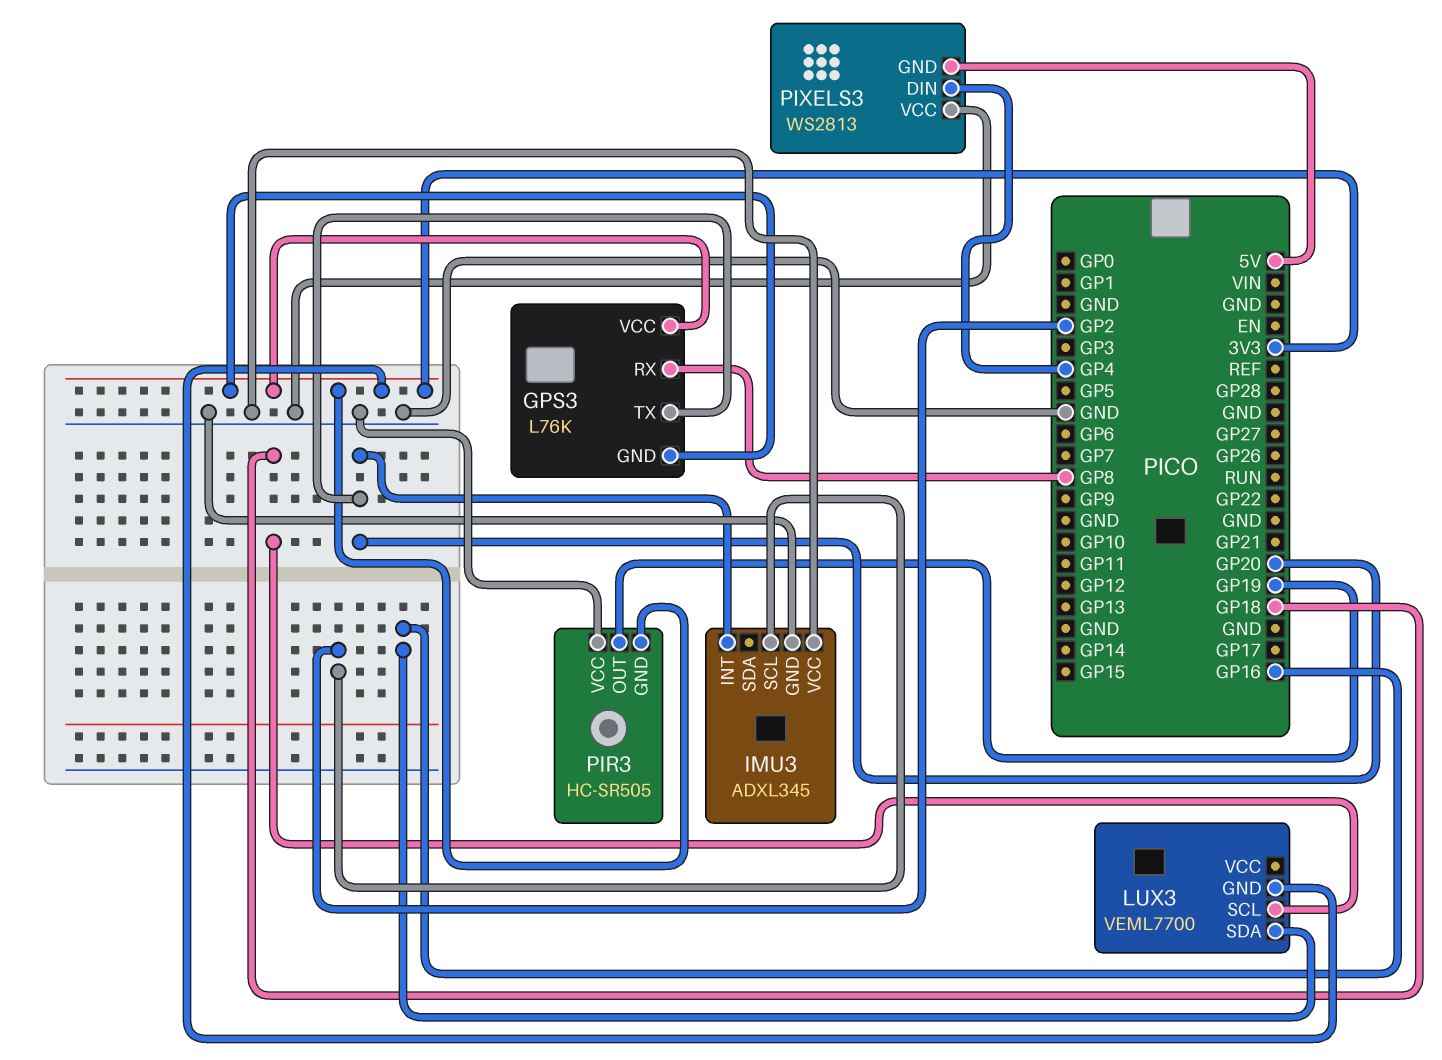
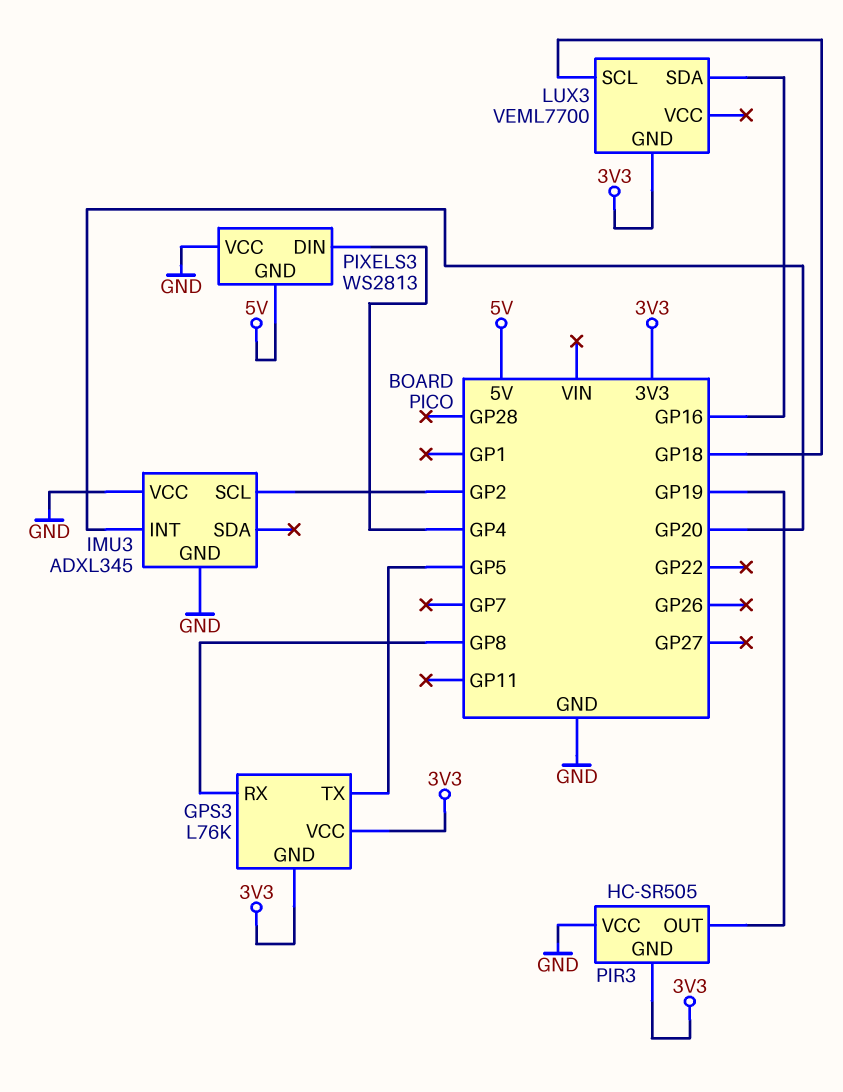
GPS3 pin TX: GP20 -> GP5

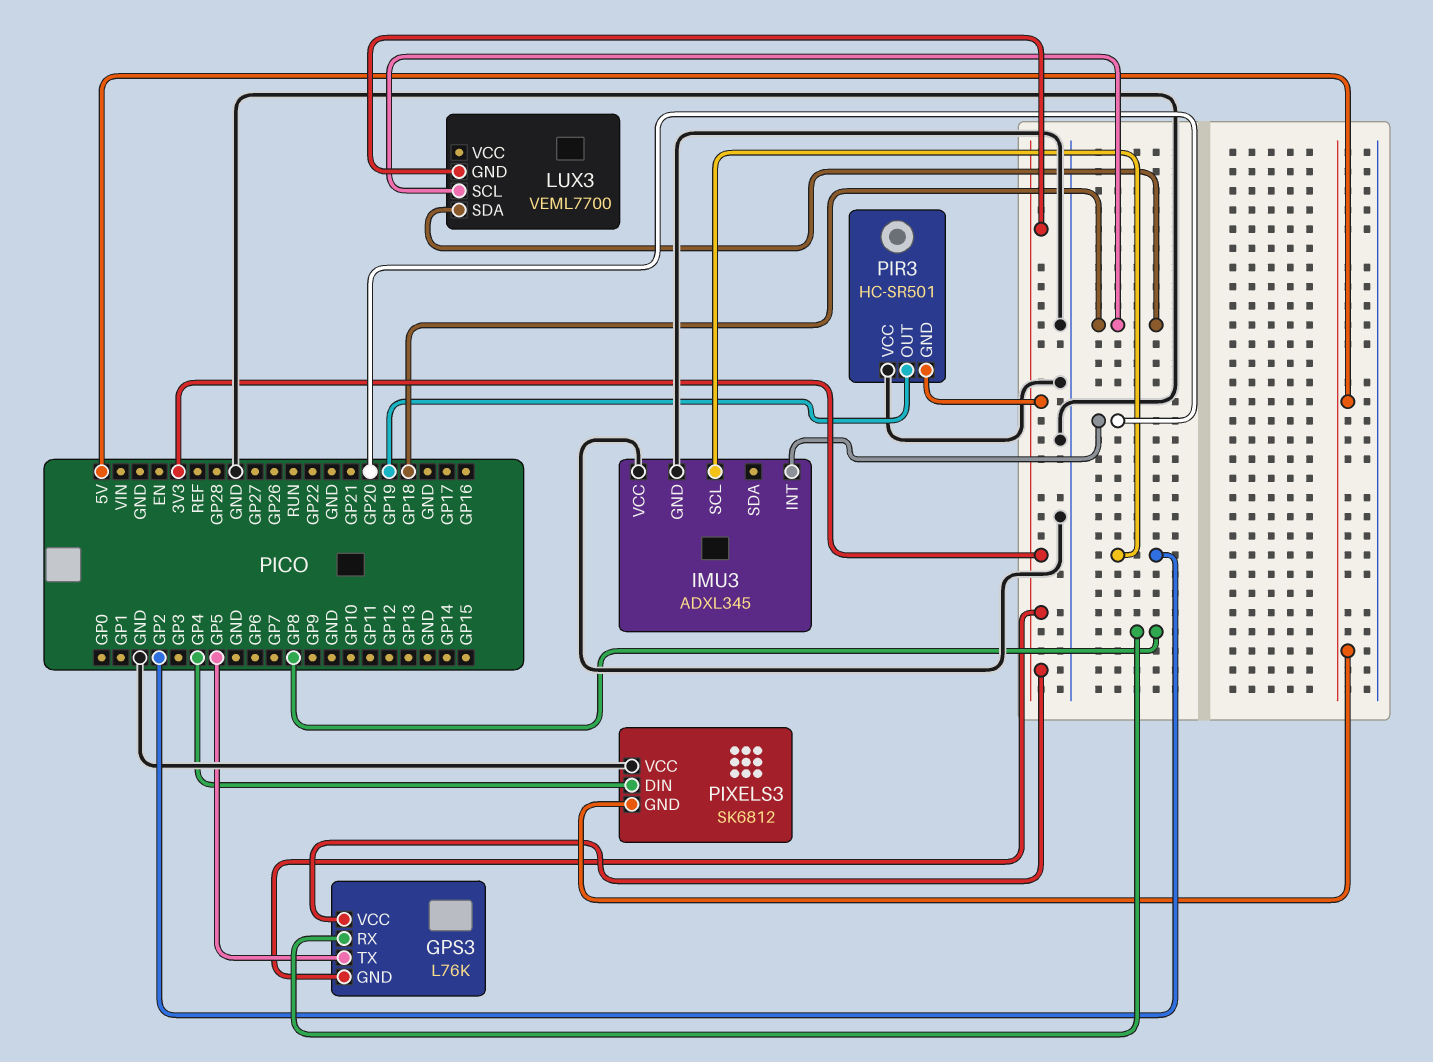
LUX3 pin SDA: GP16 -> GP18
PIR3: HC-SR505 -> HC-SR501
PIXELS3: WS2813 -> SK6812

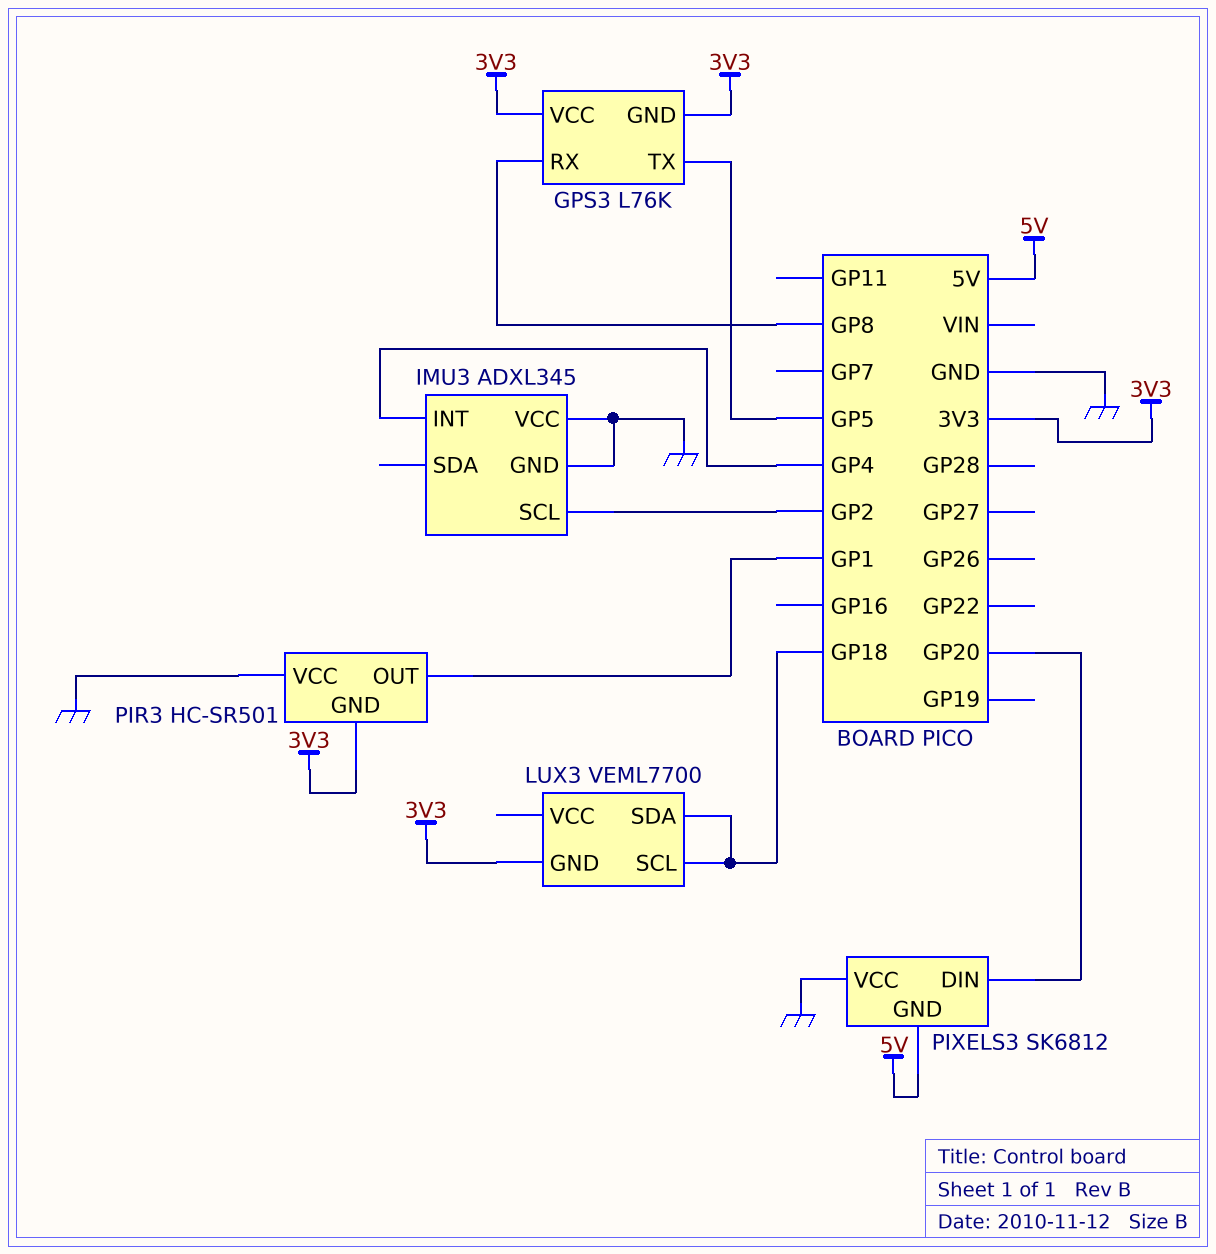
IMU3 pin INT: GP20 -> GP4
PIR3 pin OUT: GP19 -> GP1
PIXELS3 pin DIN: GP4 -> GP20

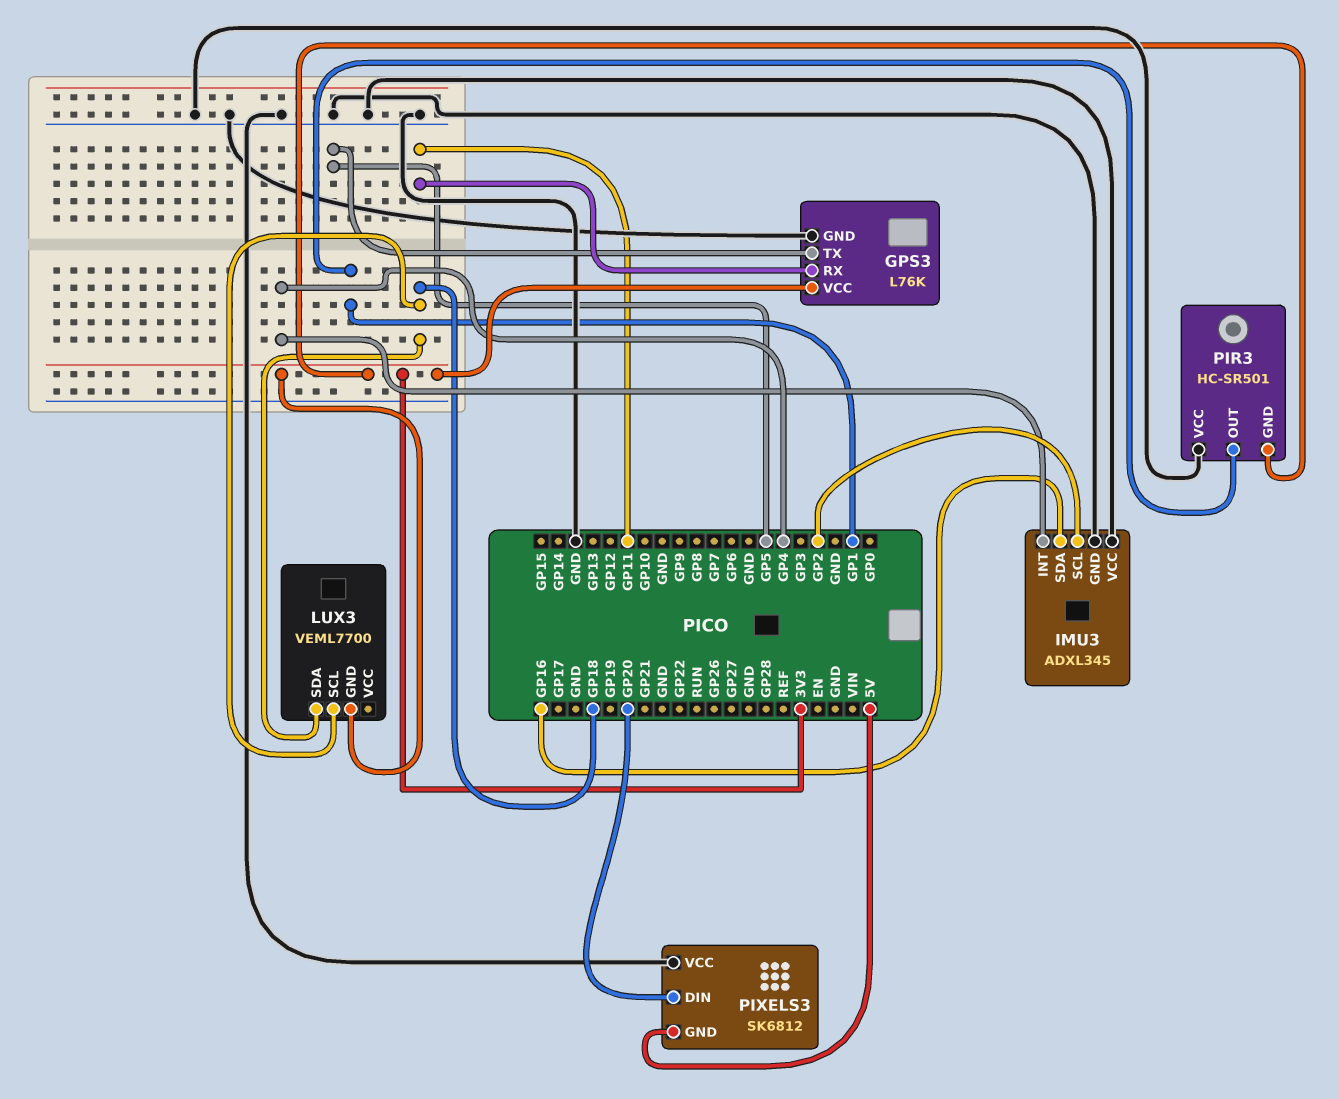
GPS3 pin GND: 3V3 -> GND
GPS3 pin RX: GP8 -> GP11
IMU3 pin SDA: none -> GP16

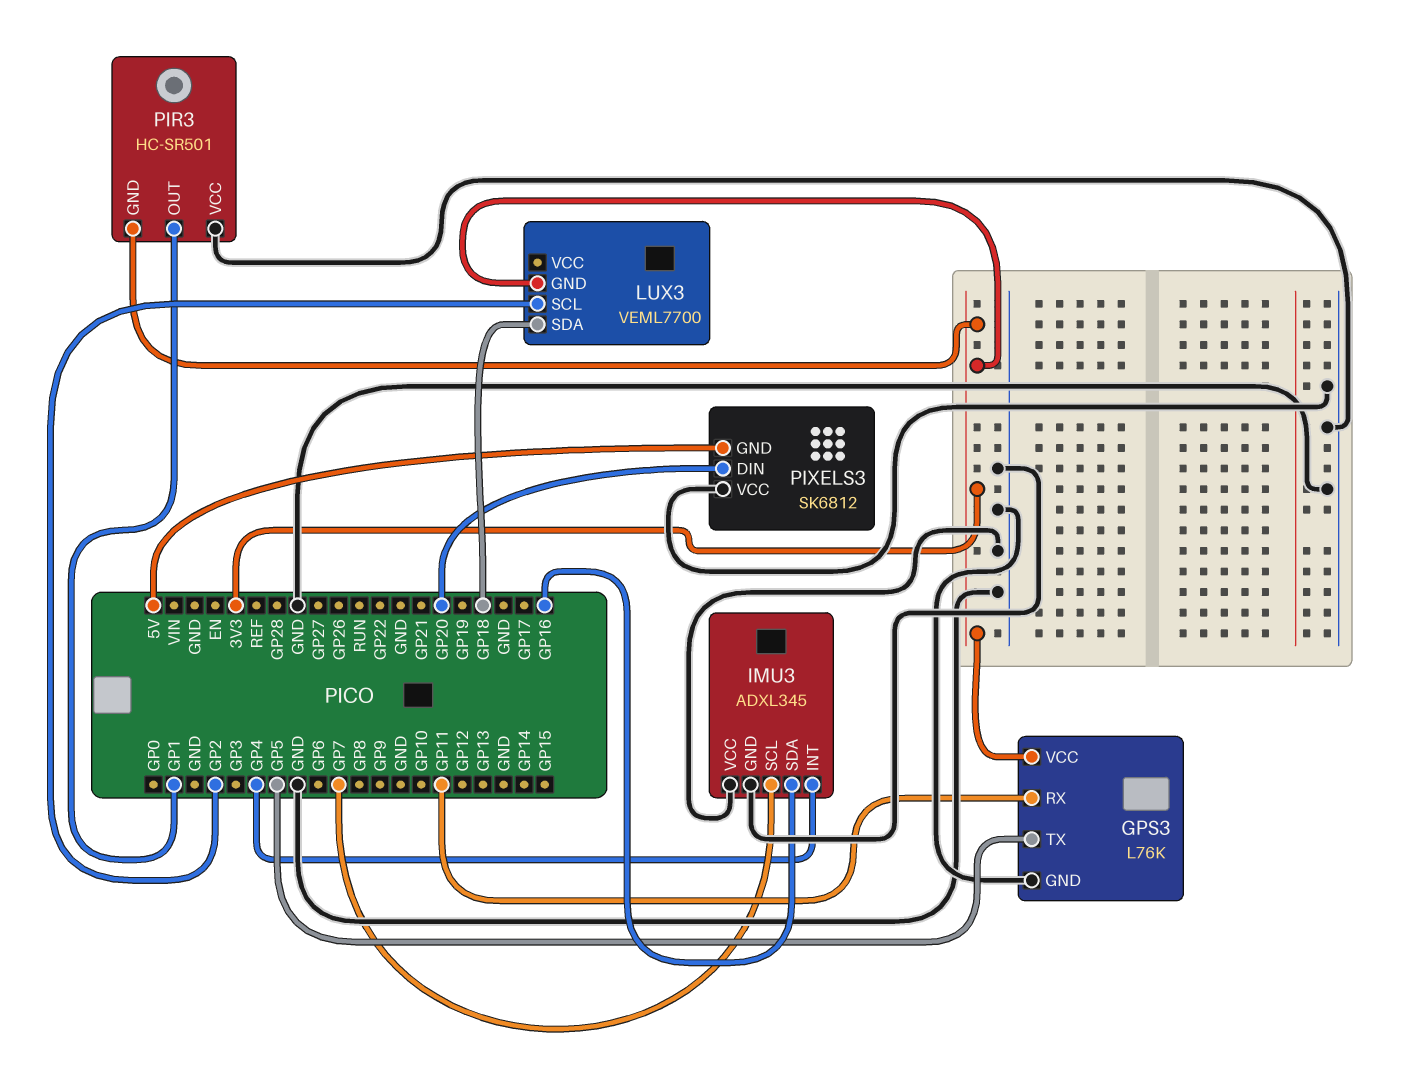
IMU3 pin SCL: GP2 -> GP7
LUX3 pin SCL: GP18 -> GP2

